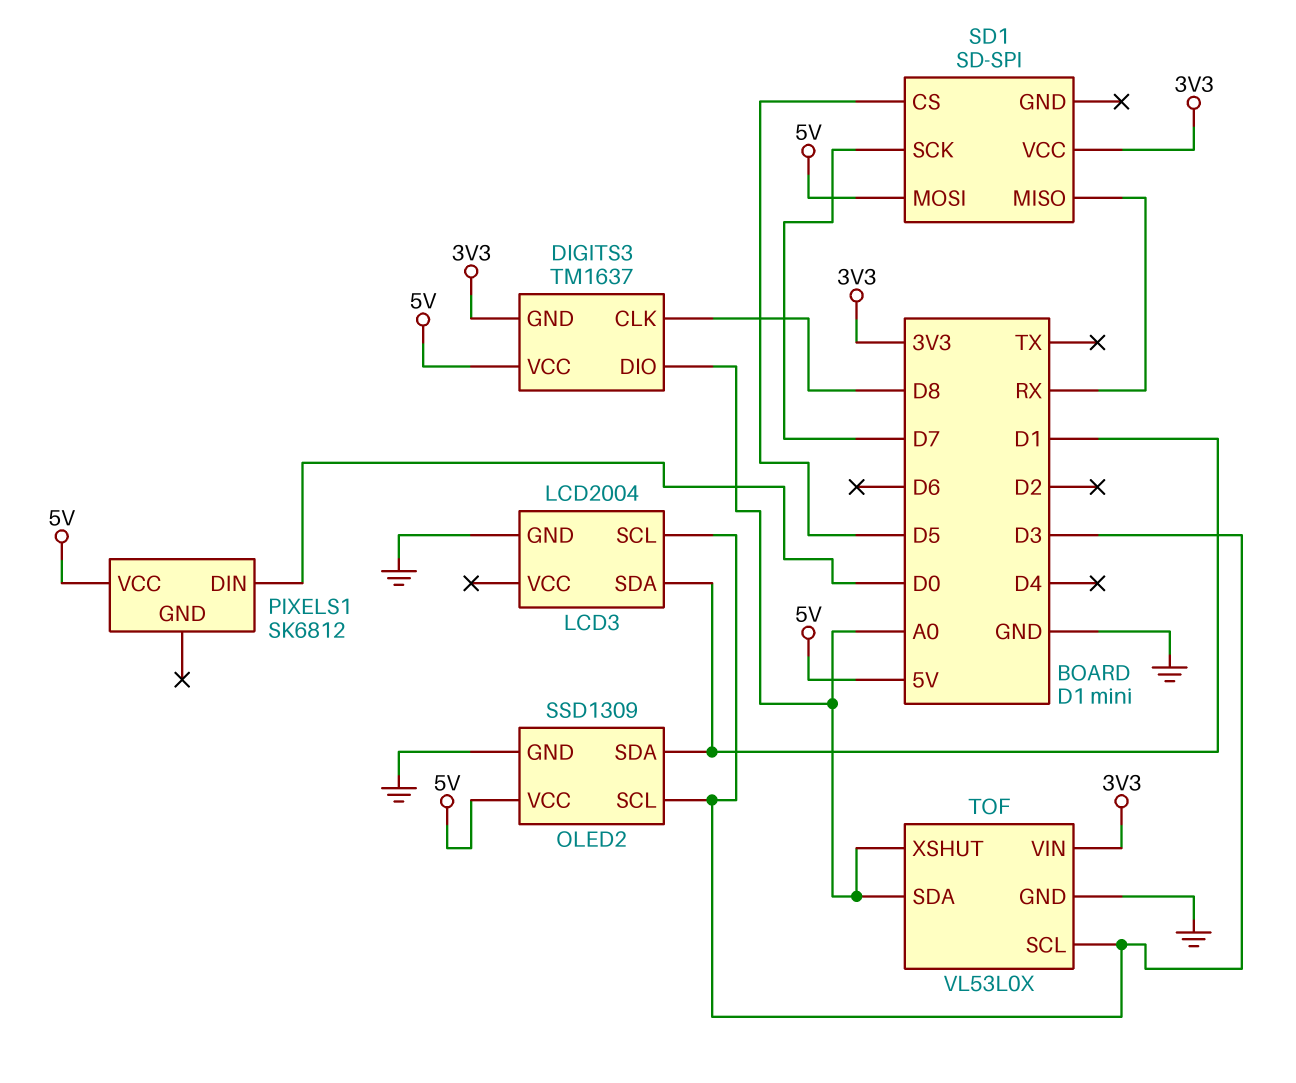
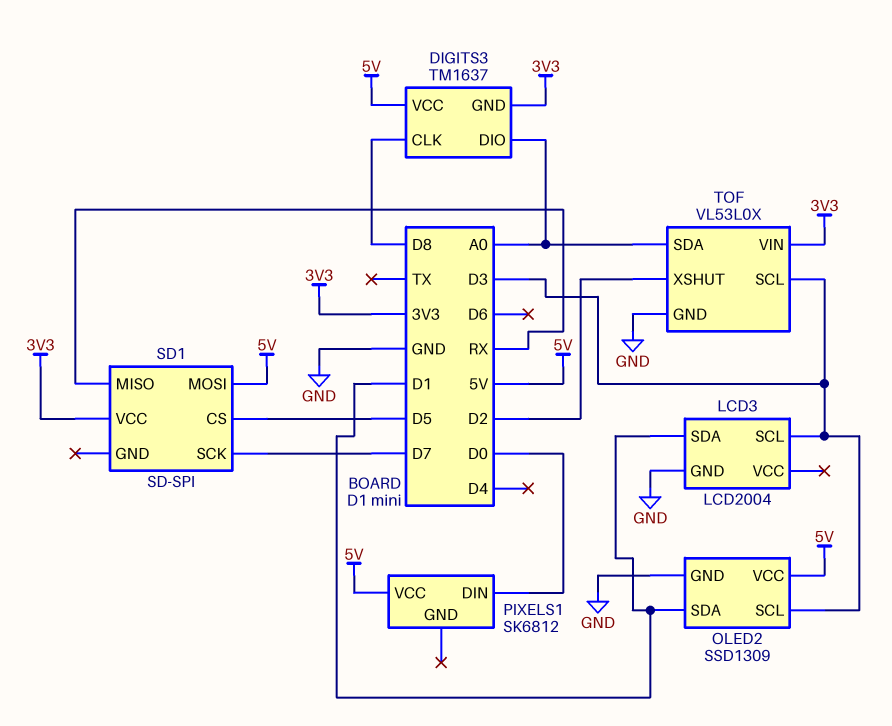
TOF pin XSHUT: A0 -> D2

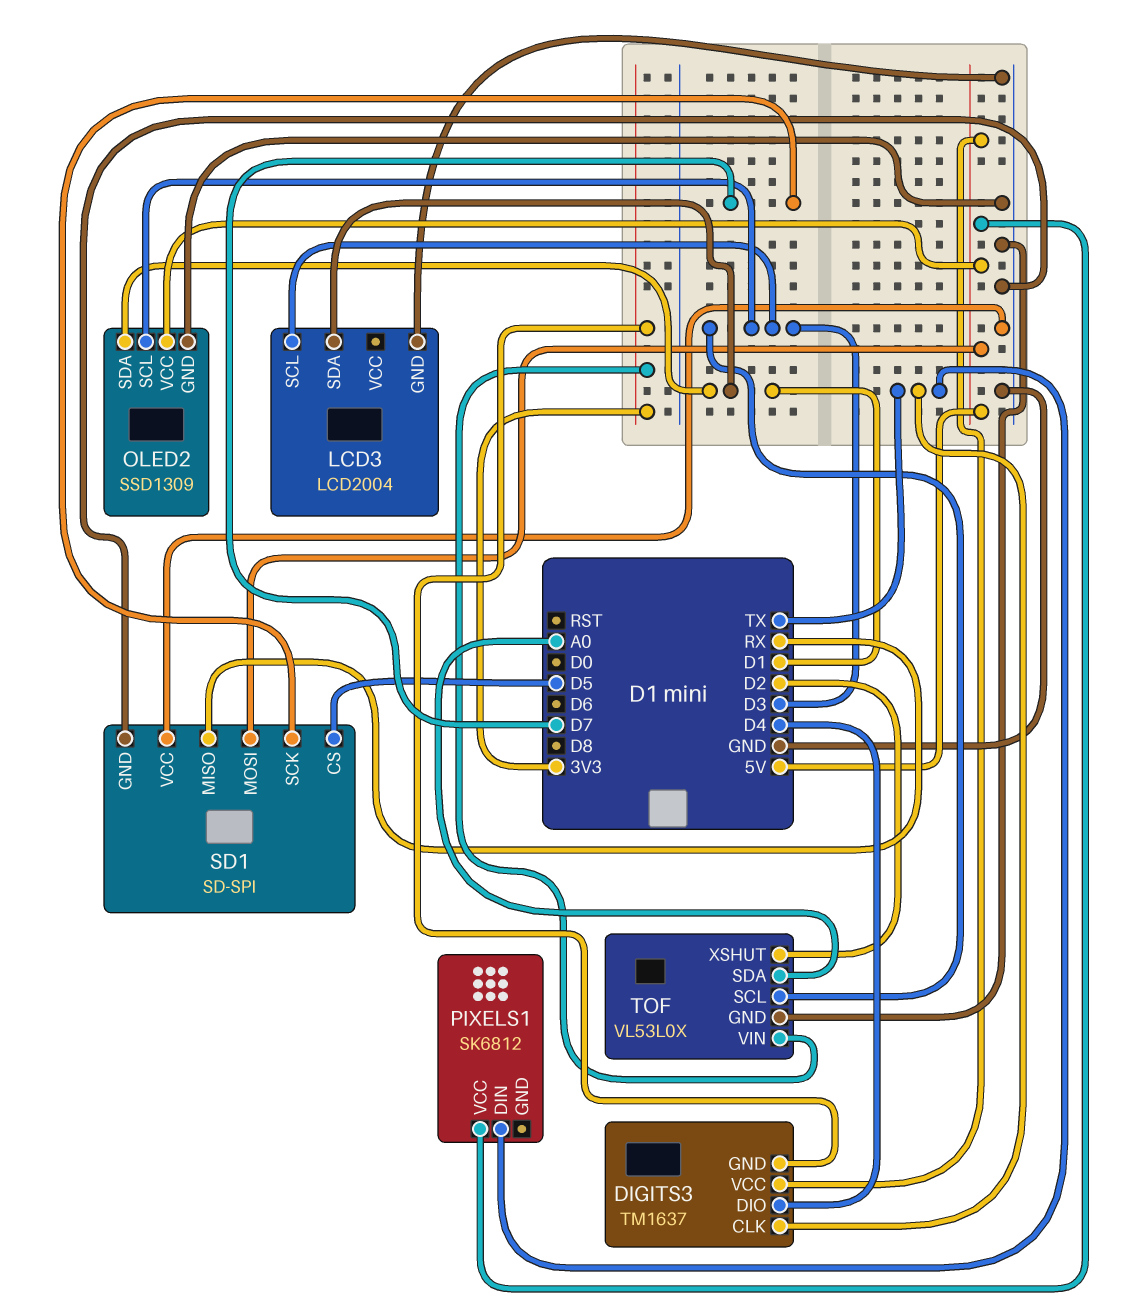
DIGITS3 pin CLK: D8 -> TX
DIGITS3 pin DIO: A0 -> D4
PIXELS1 pin DIN: D0 -> TX
SD1 pin GND: none -> GND
SD1 pin VCC: 3V3 -> GND

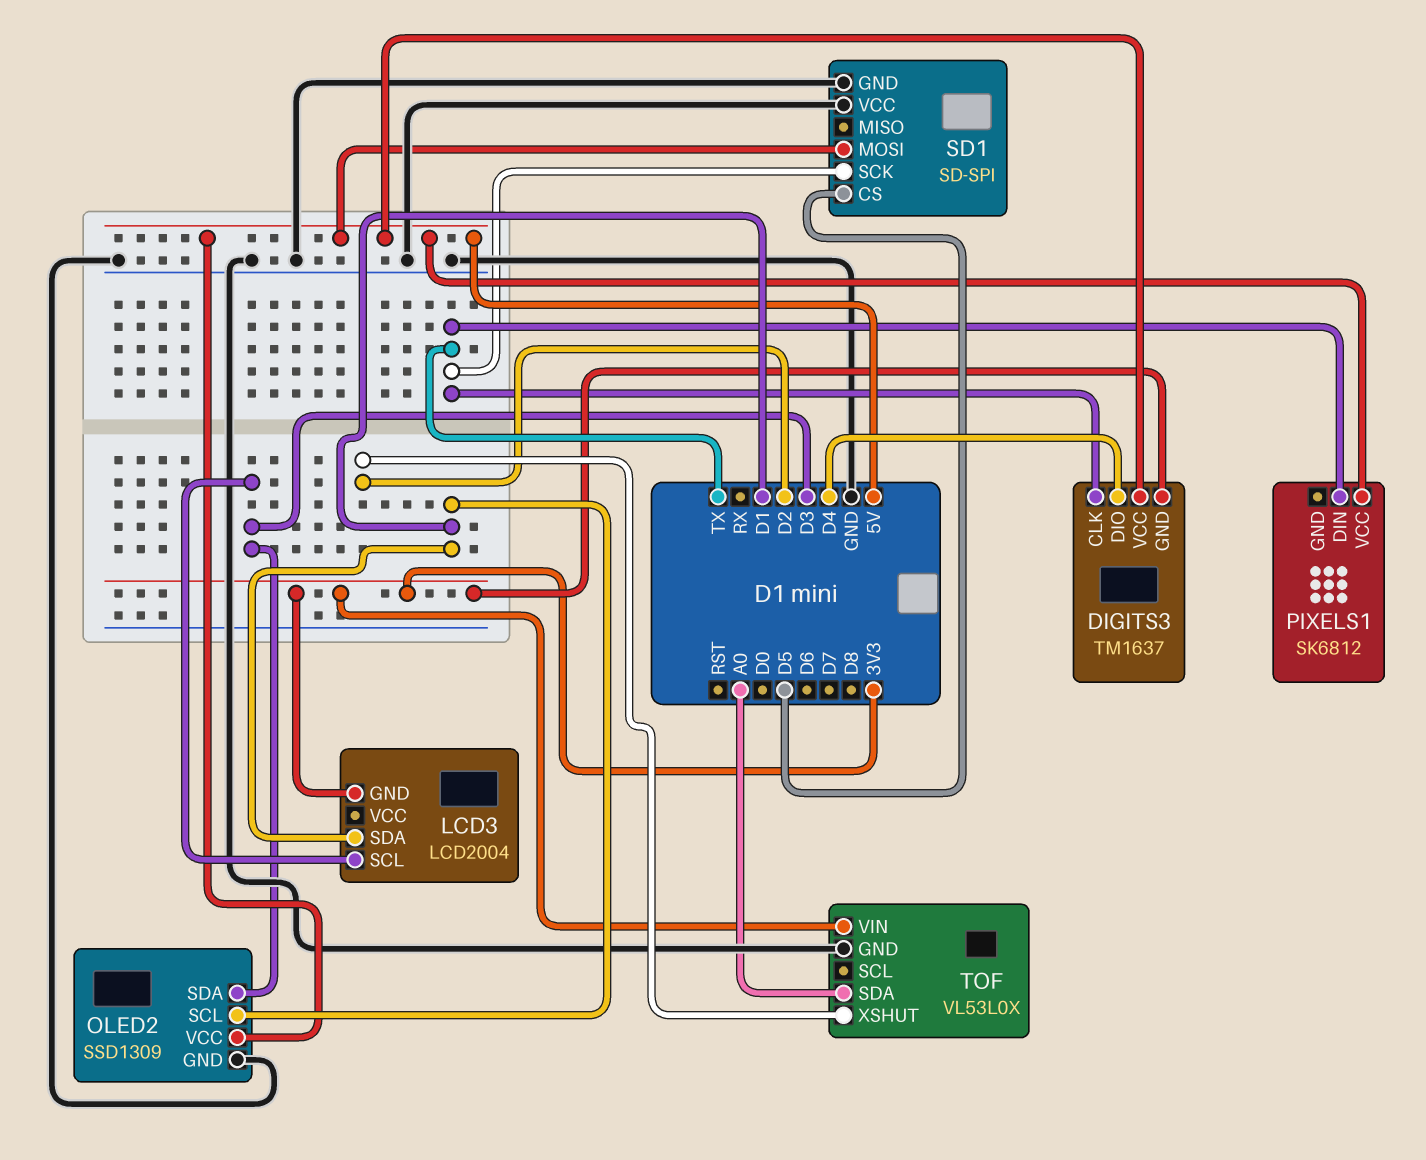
LCD3 pin GND: GND -> 3V3
OLED2 pin SCL: D3 -> D1
OLED2 pin SDA: D1 -> D3
SD1 pin MISO: RX -> none
SD1 pin SCK: D7 -> TX
TOF pin SCL: D3 -> none

